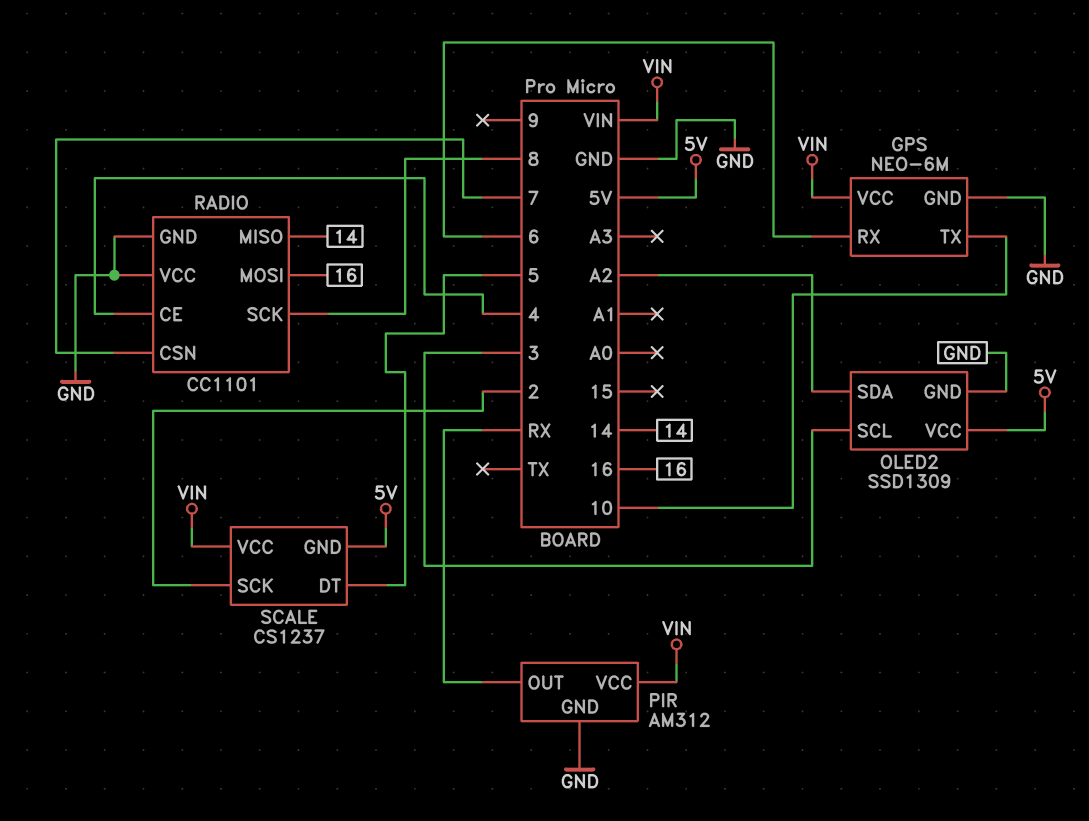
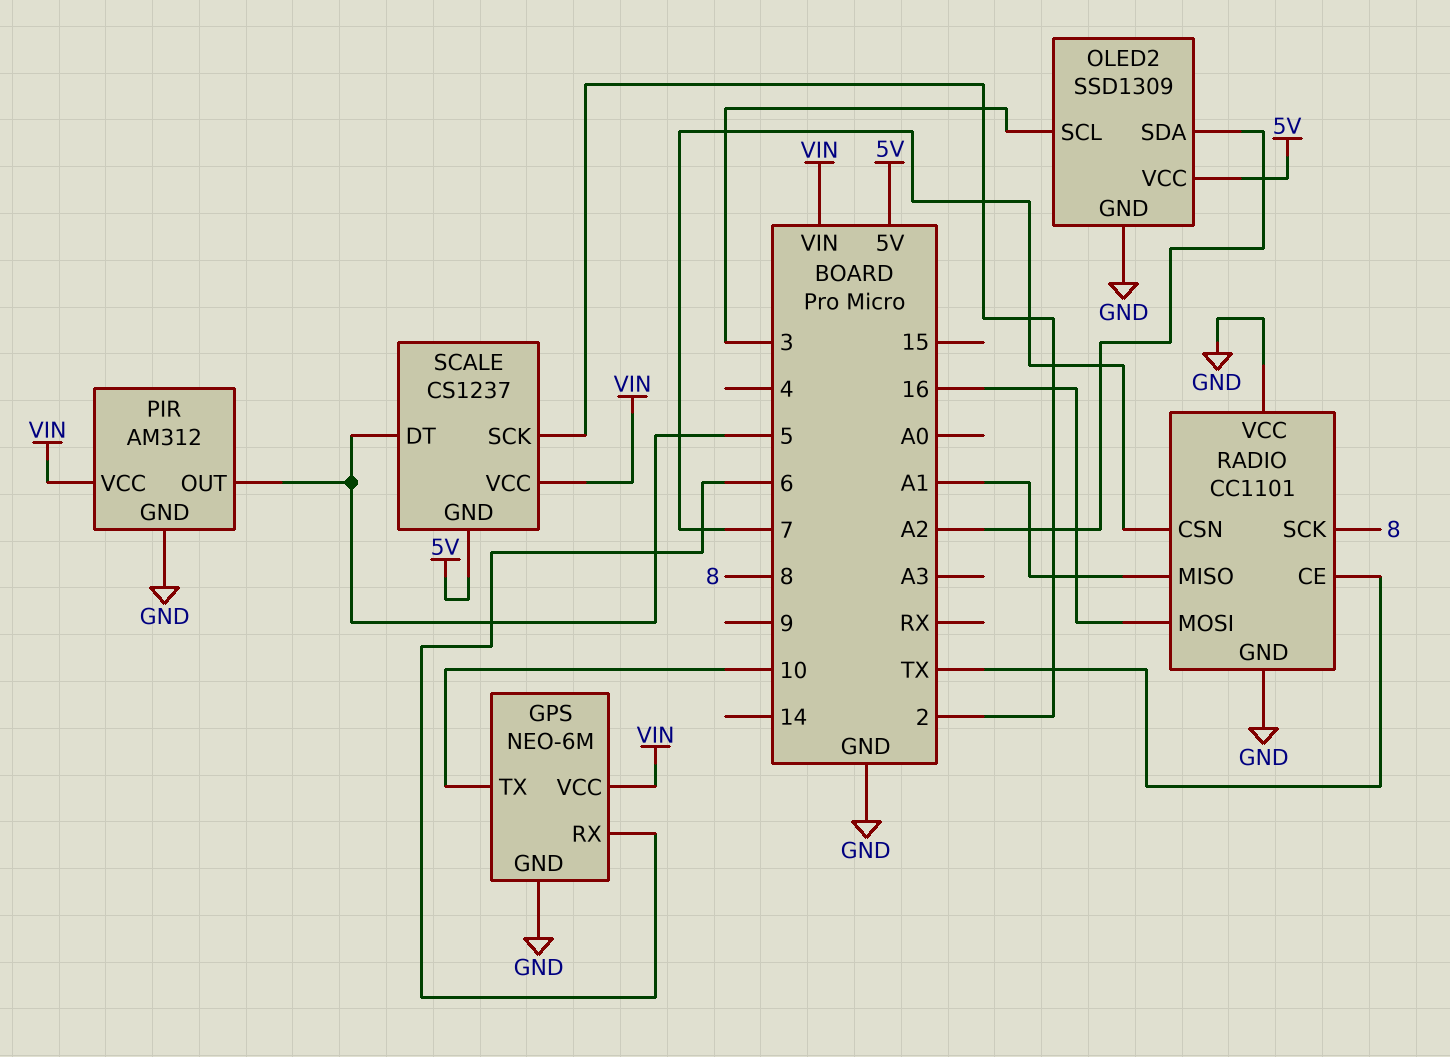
PIR pin OUT: RX -> 5
RADIO pin CE: 4 -> TX
RADIO pin MISO: 14 -> A1

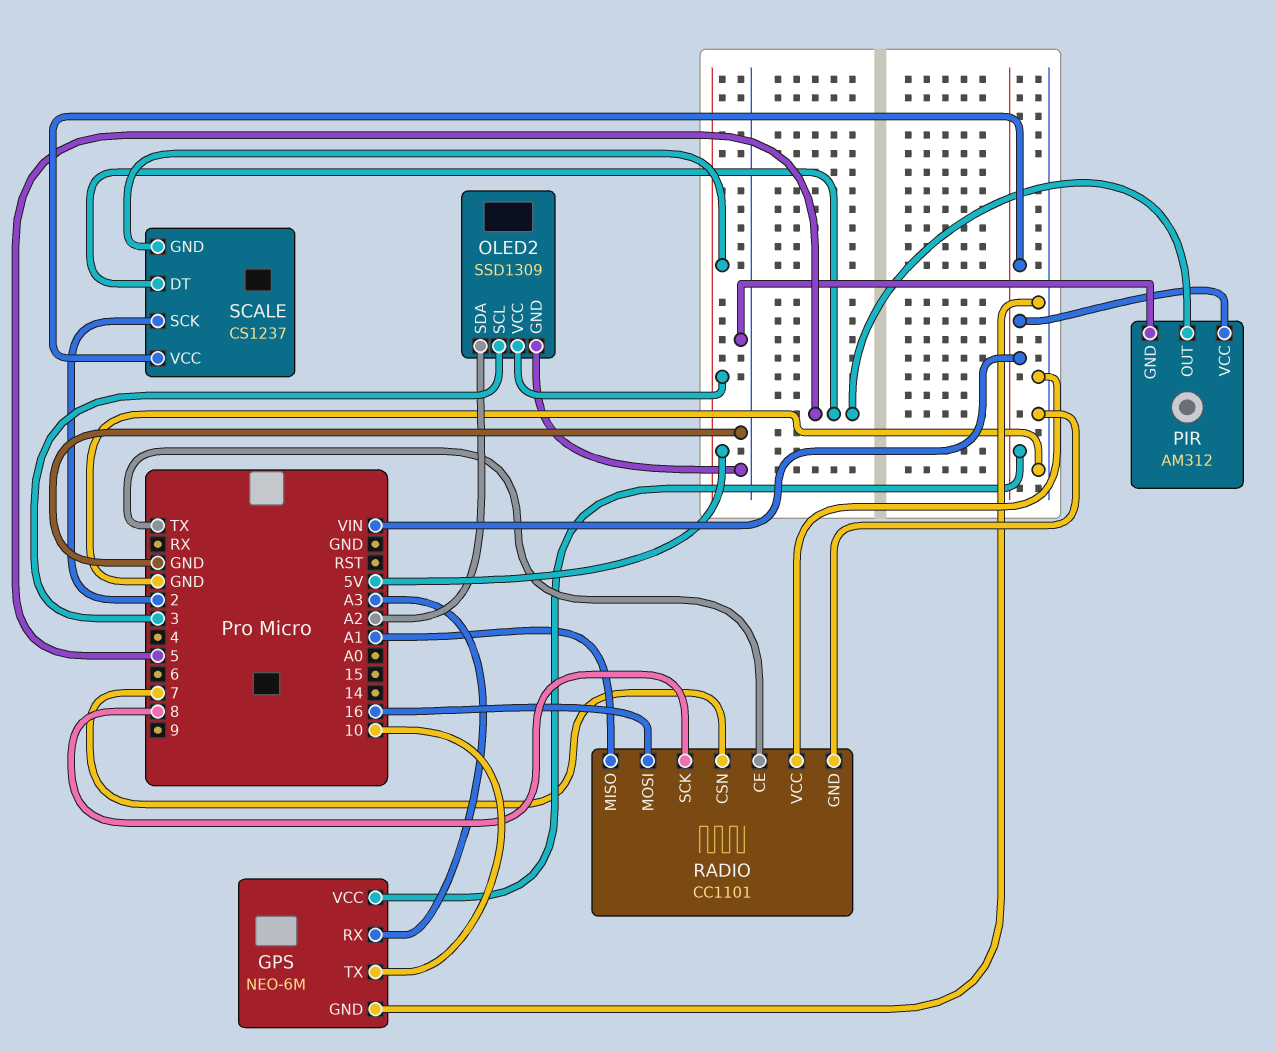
GPS pin RX: 6 -> A3

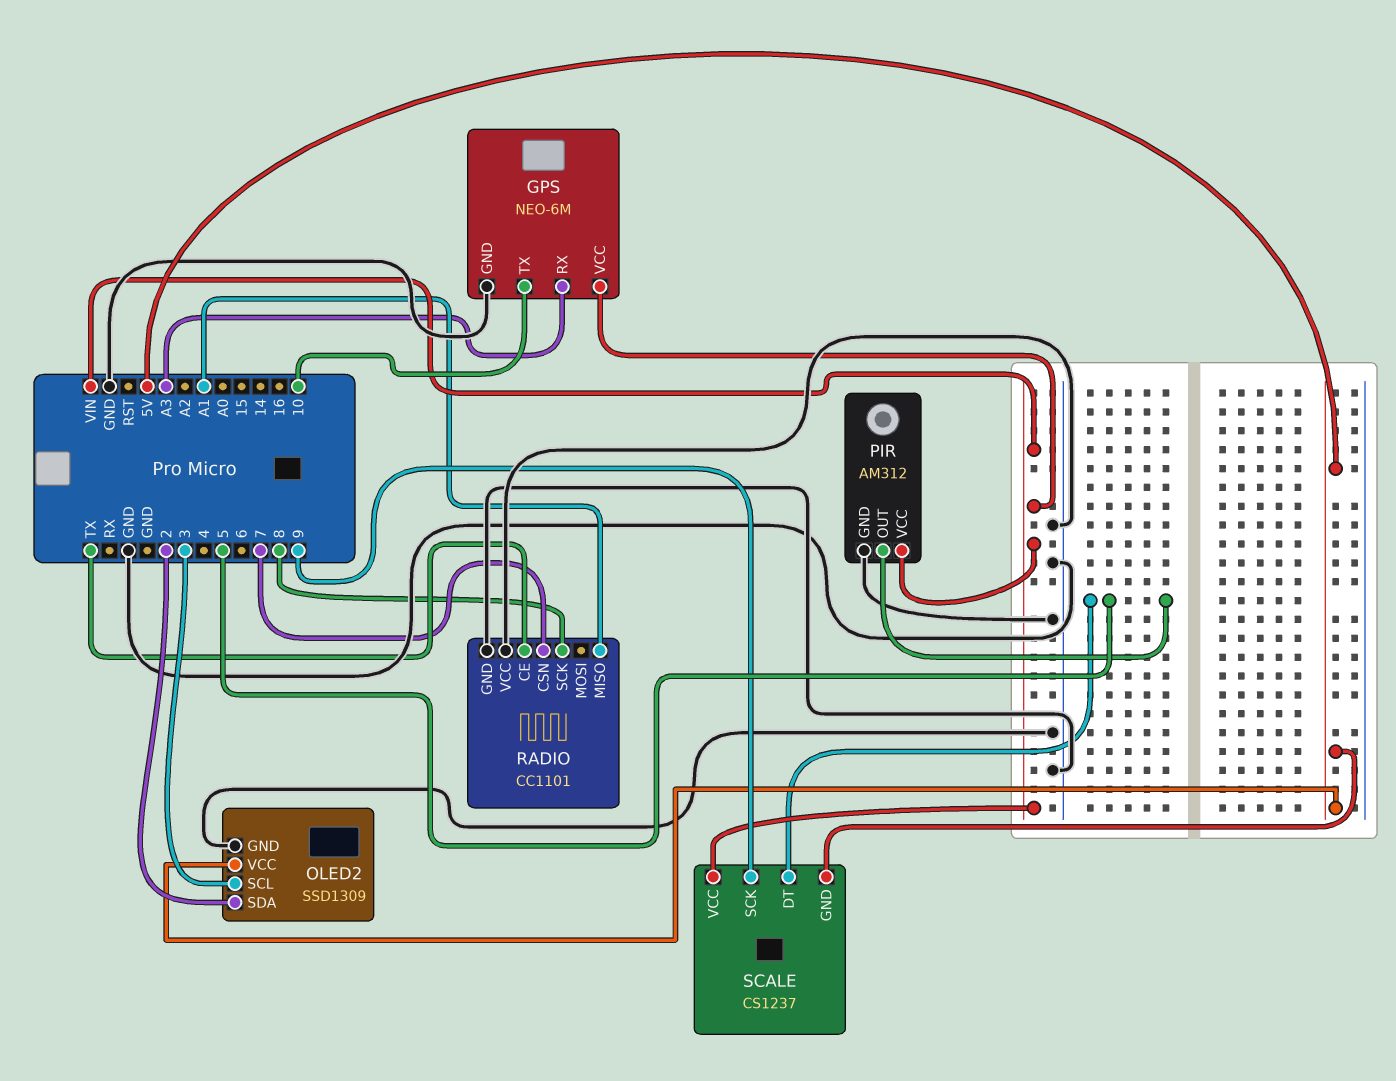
OLED2 pin SDA: A2 -> 2
RADIO pin MOSI: 16 -> none
SCALE pin SCK: 2 -> 9

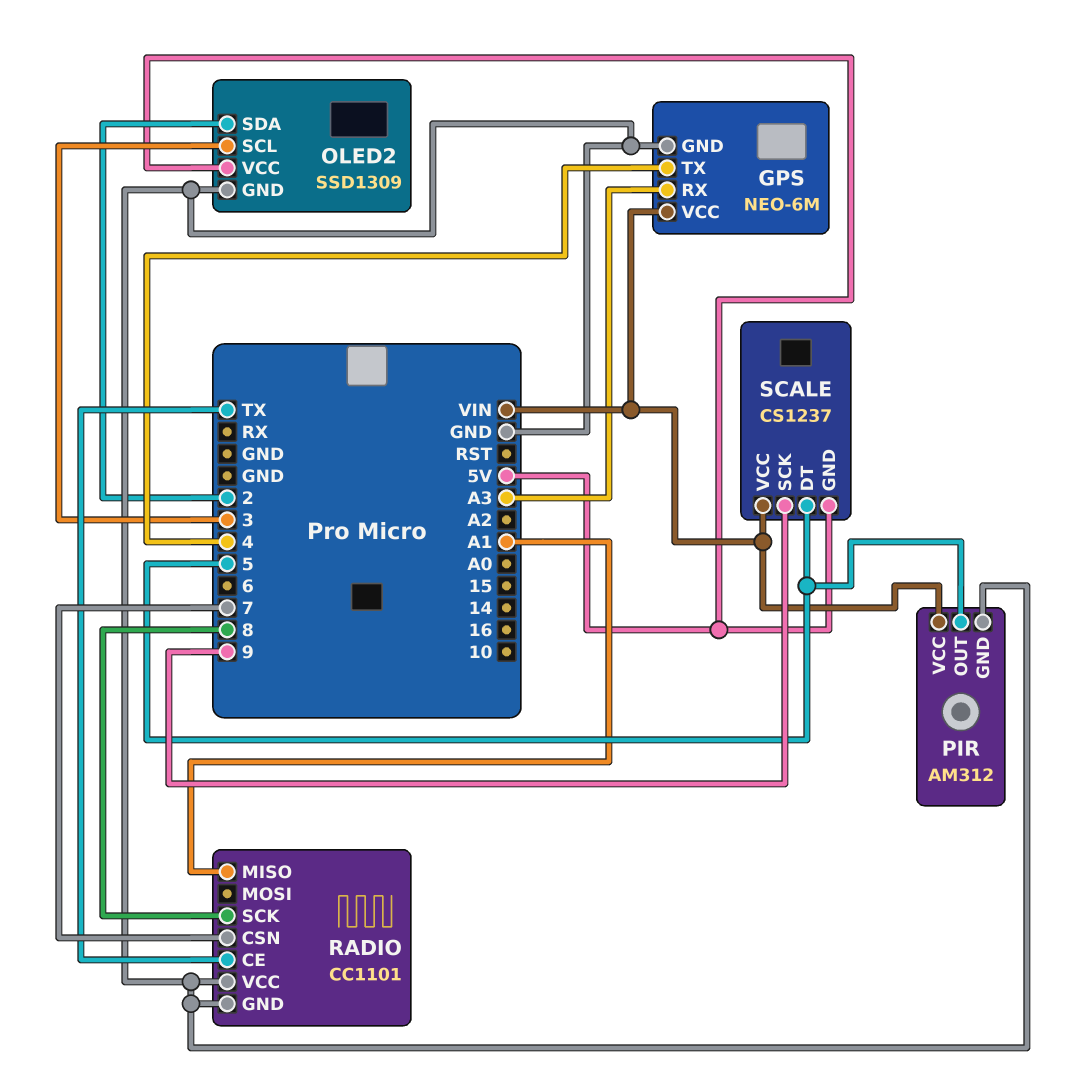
GPS pin TX: 10 -> 4

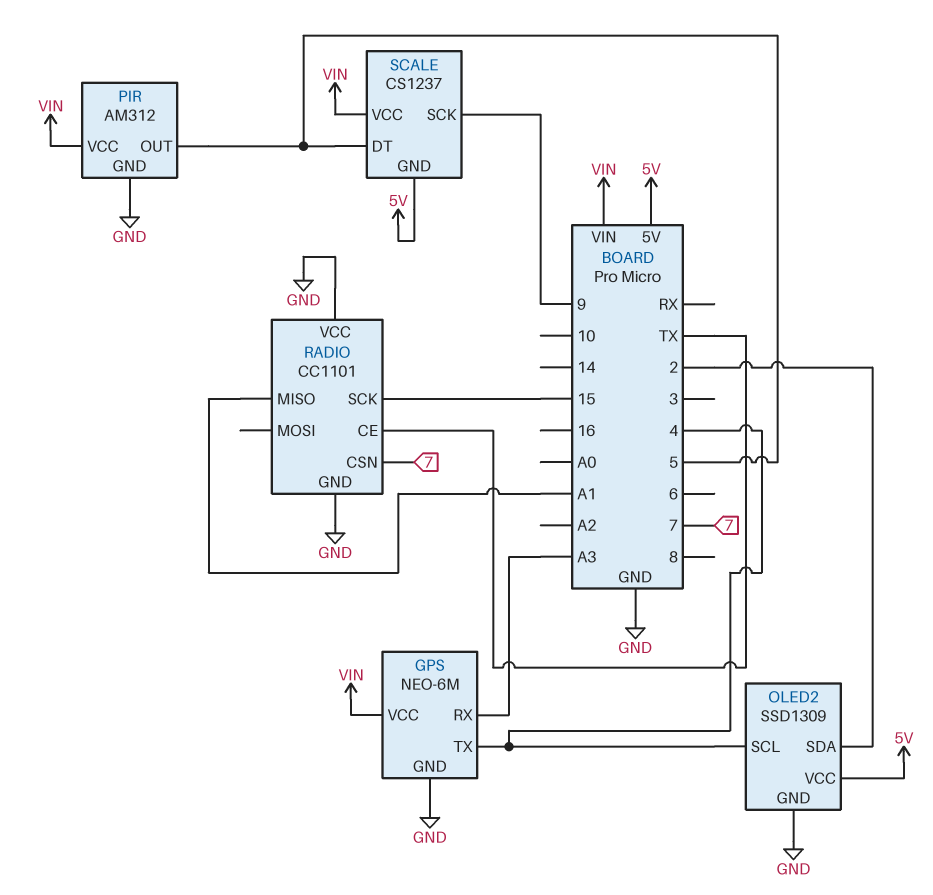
OLED2 pin SCL: 3 -> 4
RADIO pin SCK: 8 -> 15

